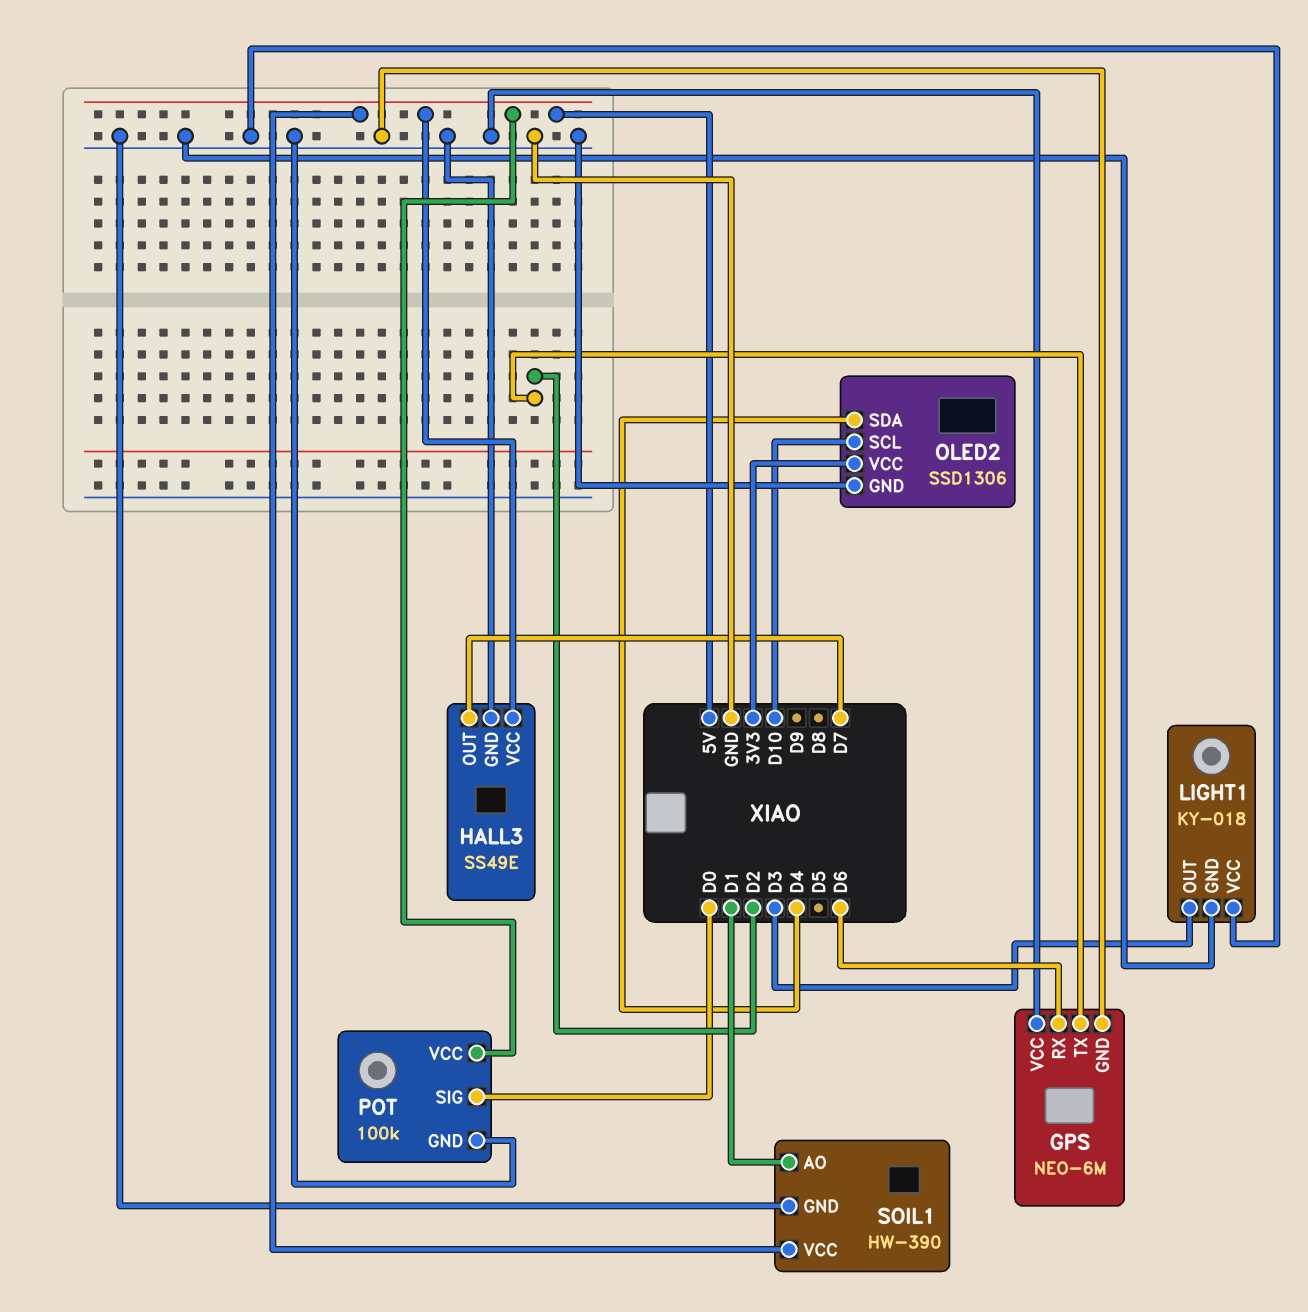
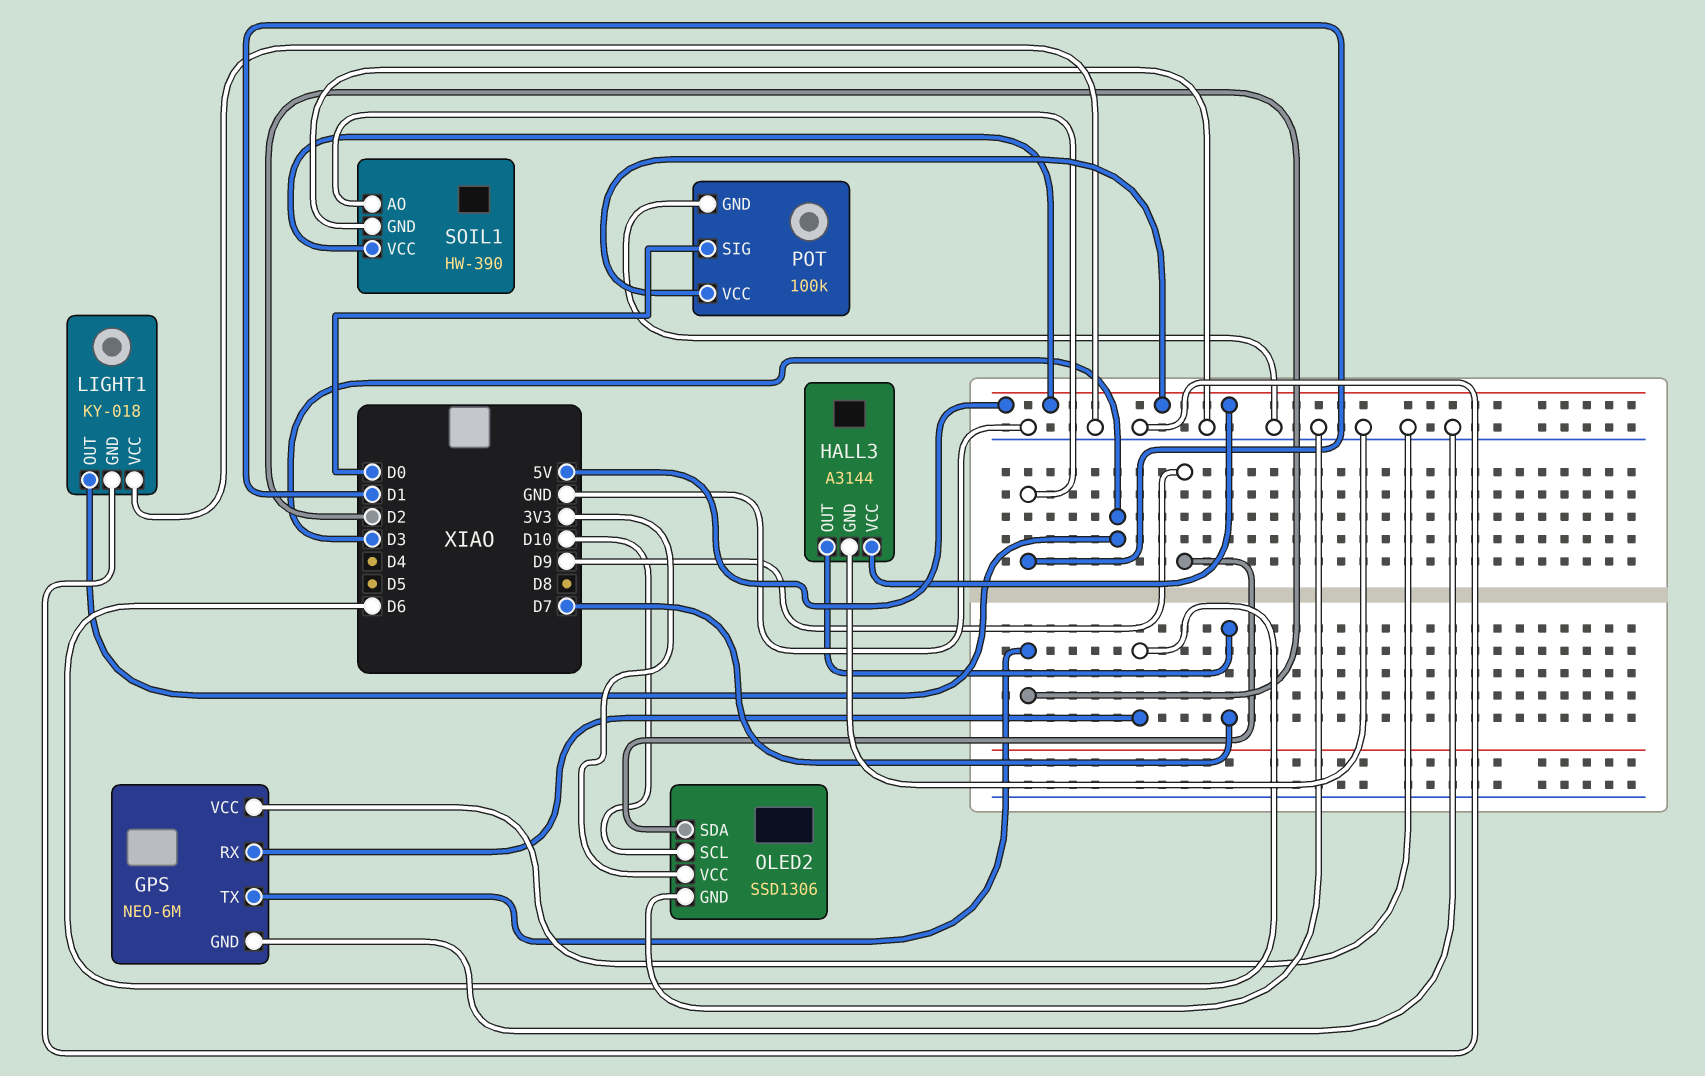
HALL3: SS49E -> A3144
OLED2 pin SDA: D4 -> D9

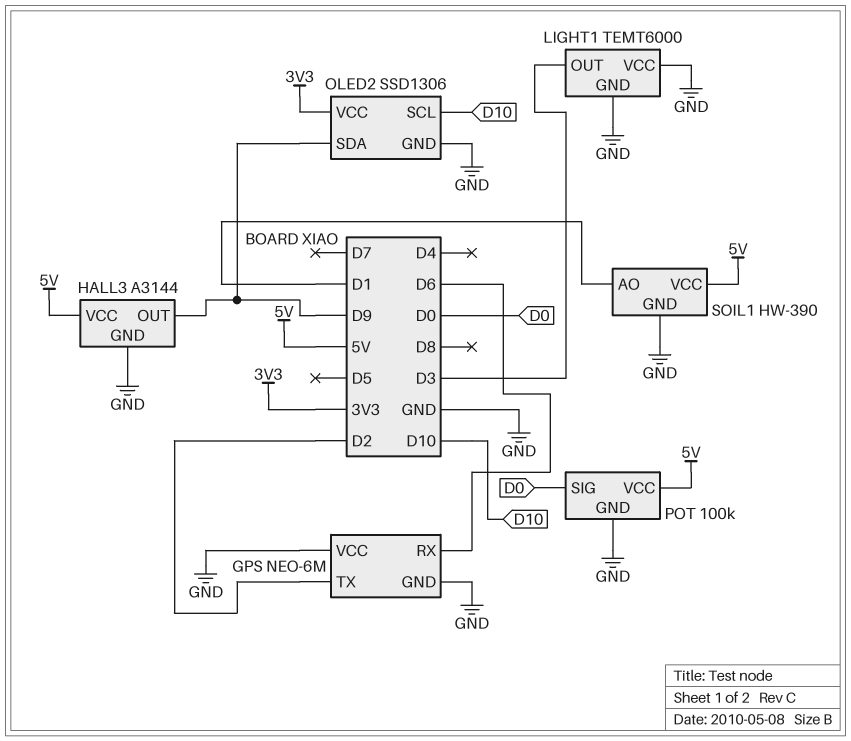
HALL3 pin OUT: D7 -> D9
LIGHT1: KY-018 -> TEMT6000

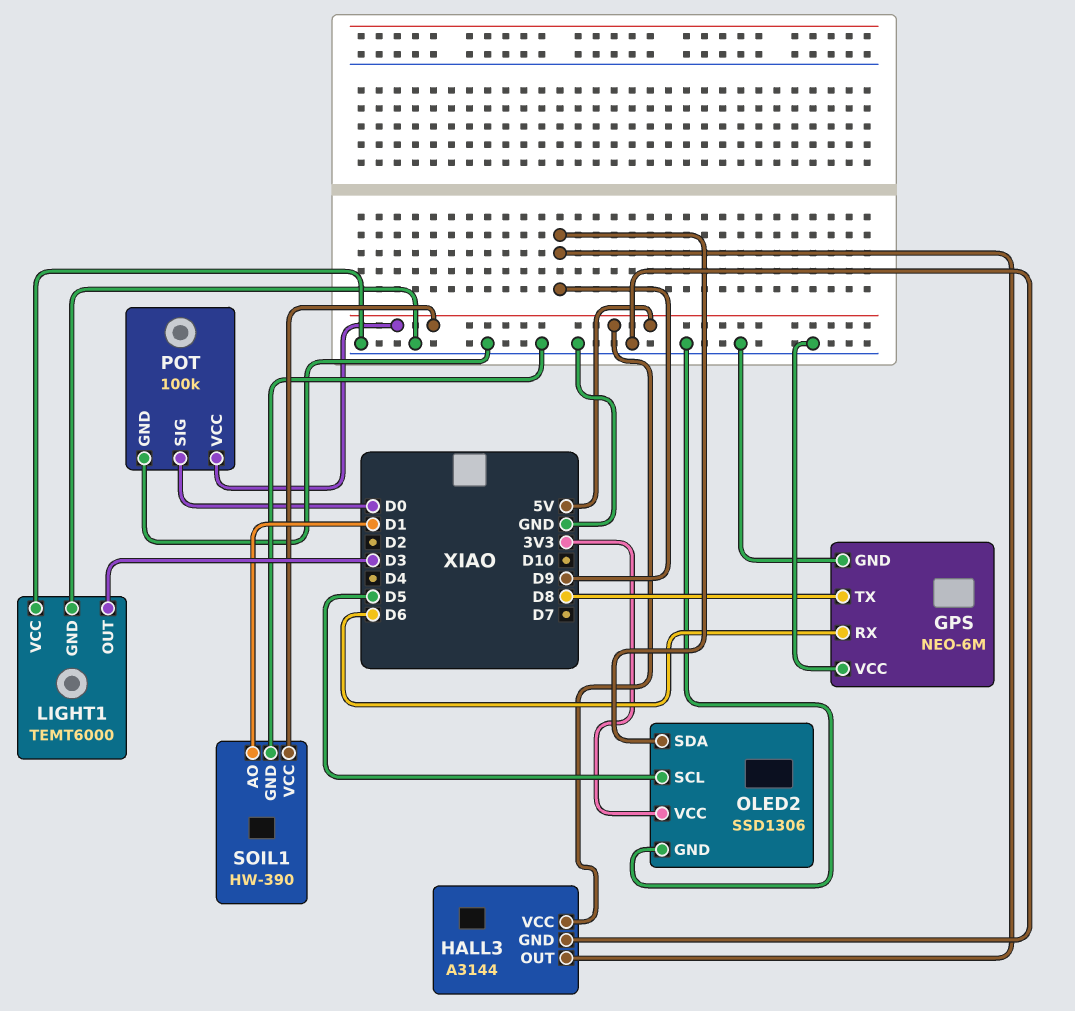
GPS pin TX: D2 -> D8
OLED2 pin SCL: D10 -> D5

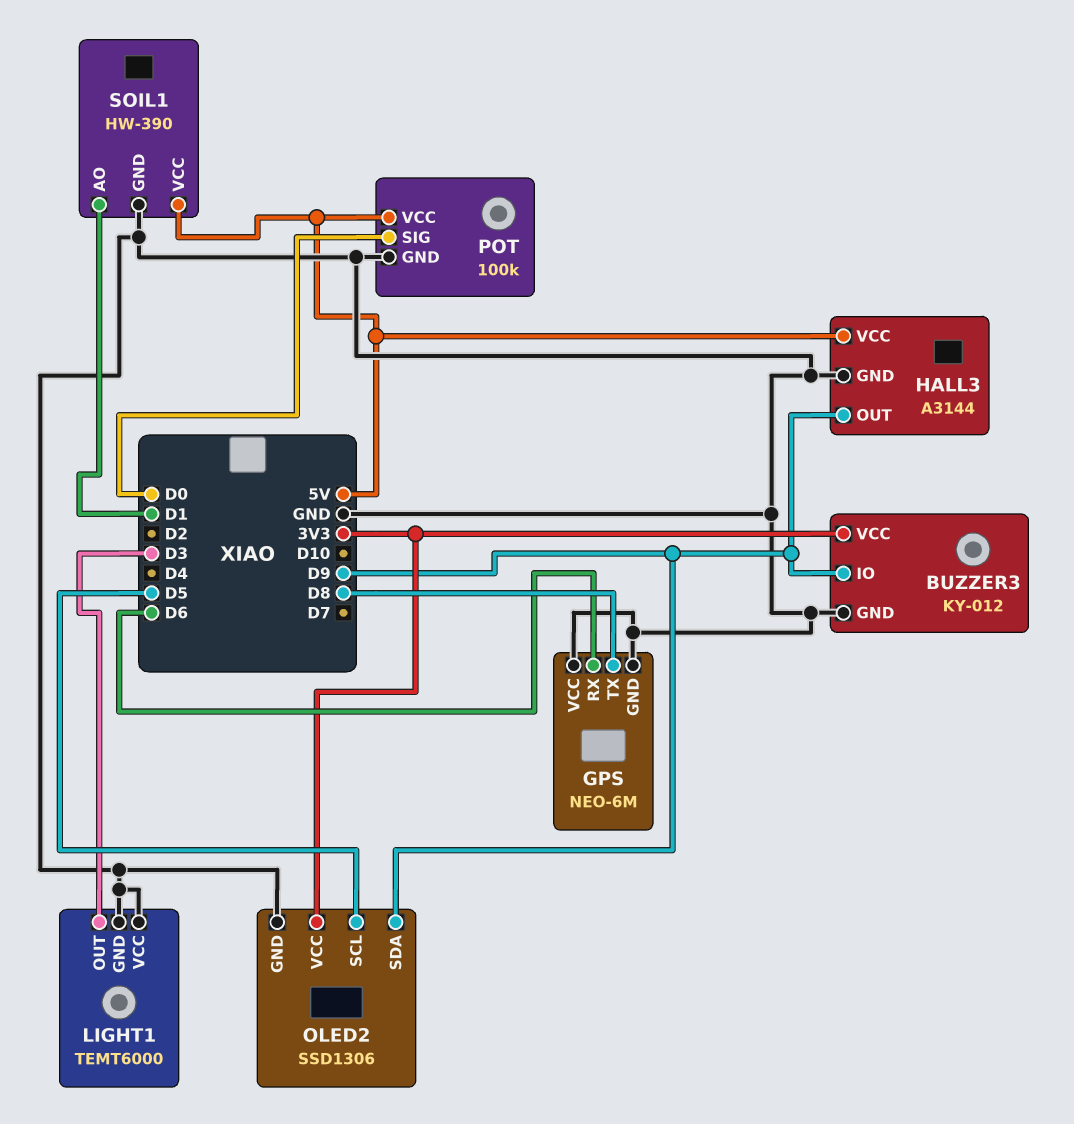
BUZZER3: none -> KY-012
BUZZER3 pin GND: none -> GND
BUZZER3 pin IO: none -> D9
BUZZER3 pin VCC: none -> 3V3

